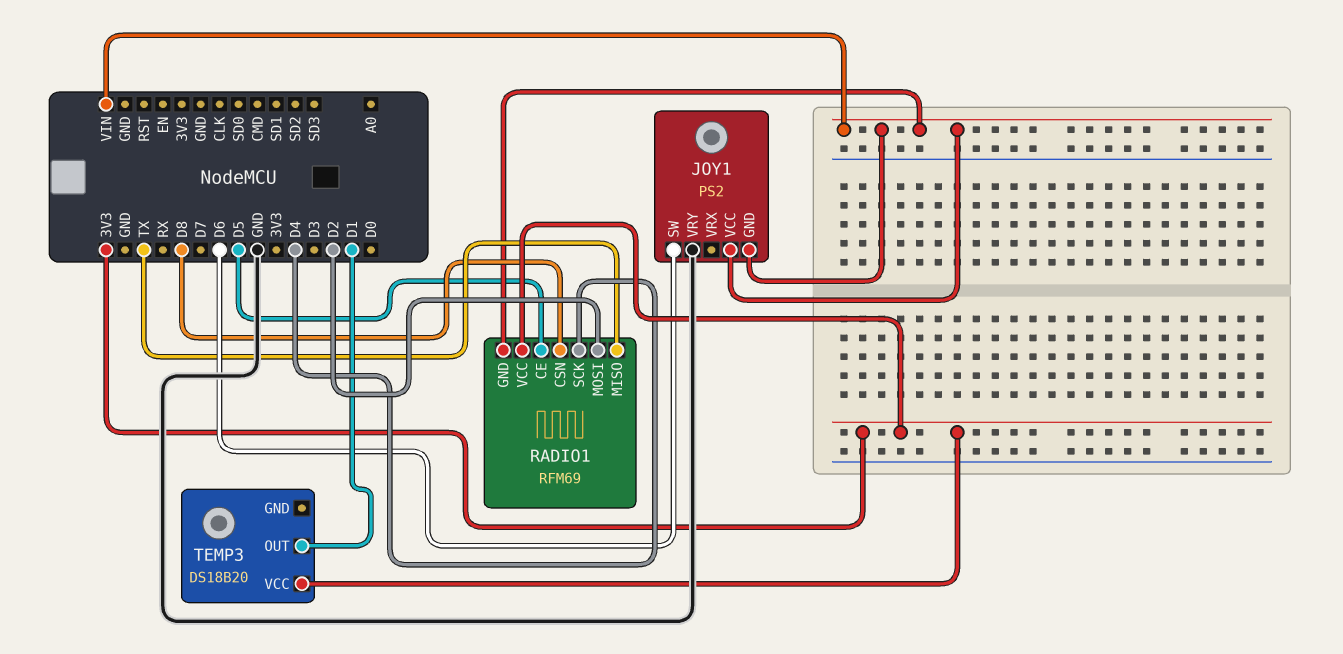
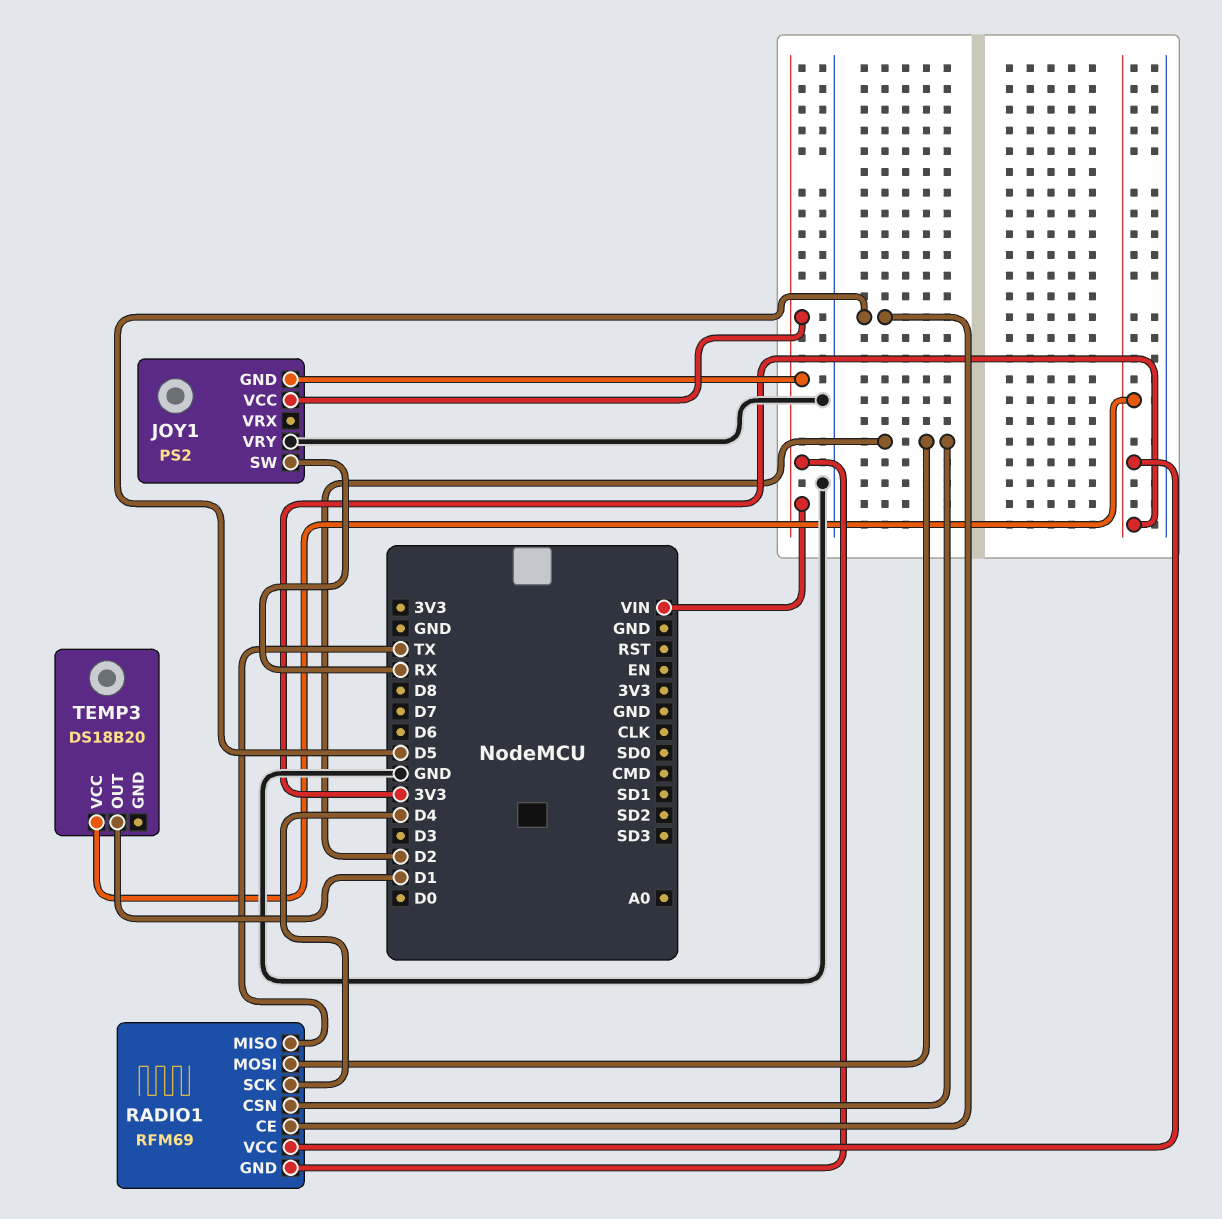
JOY1 pin SW: D6 -> RX
RADIO1 pin CSN: D8 -> D2

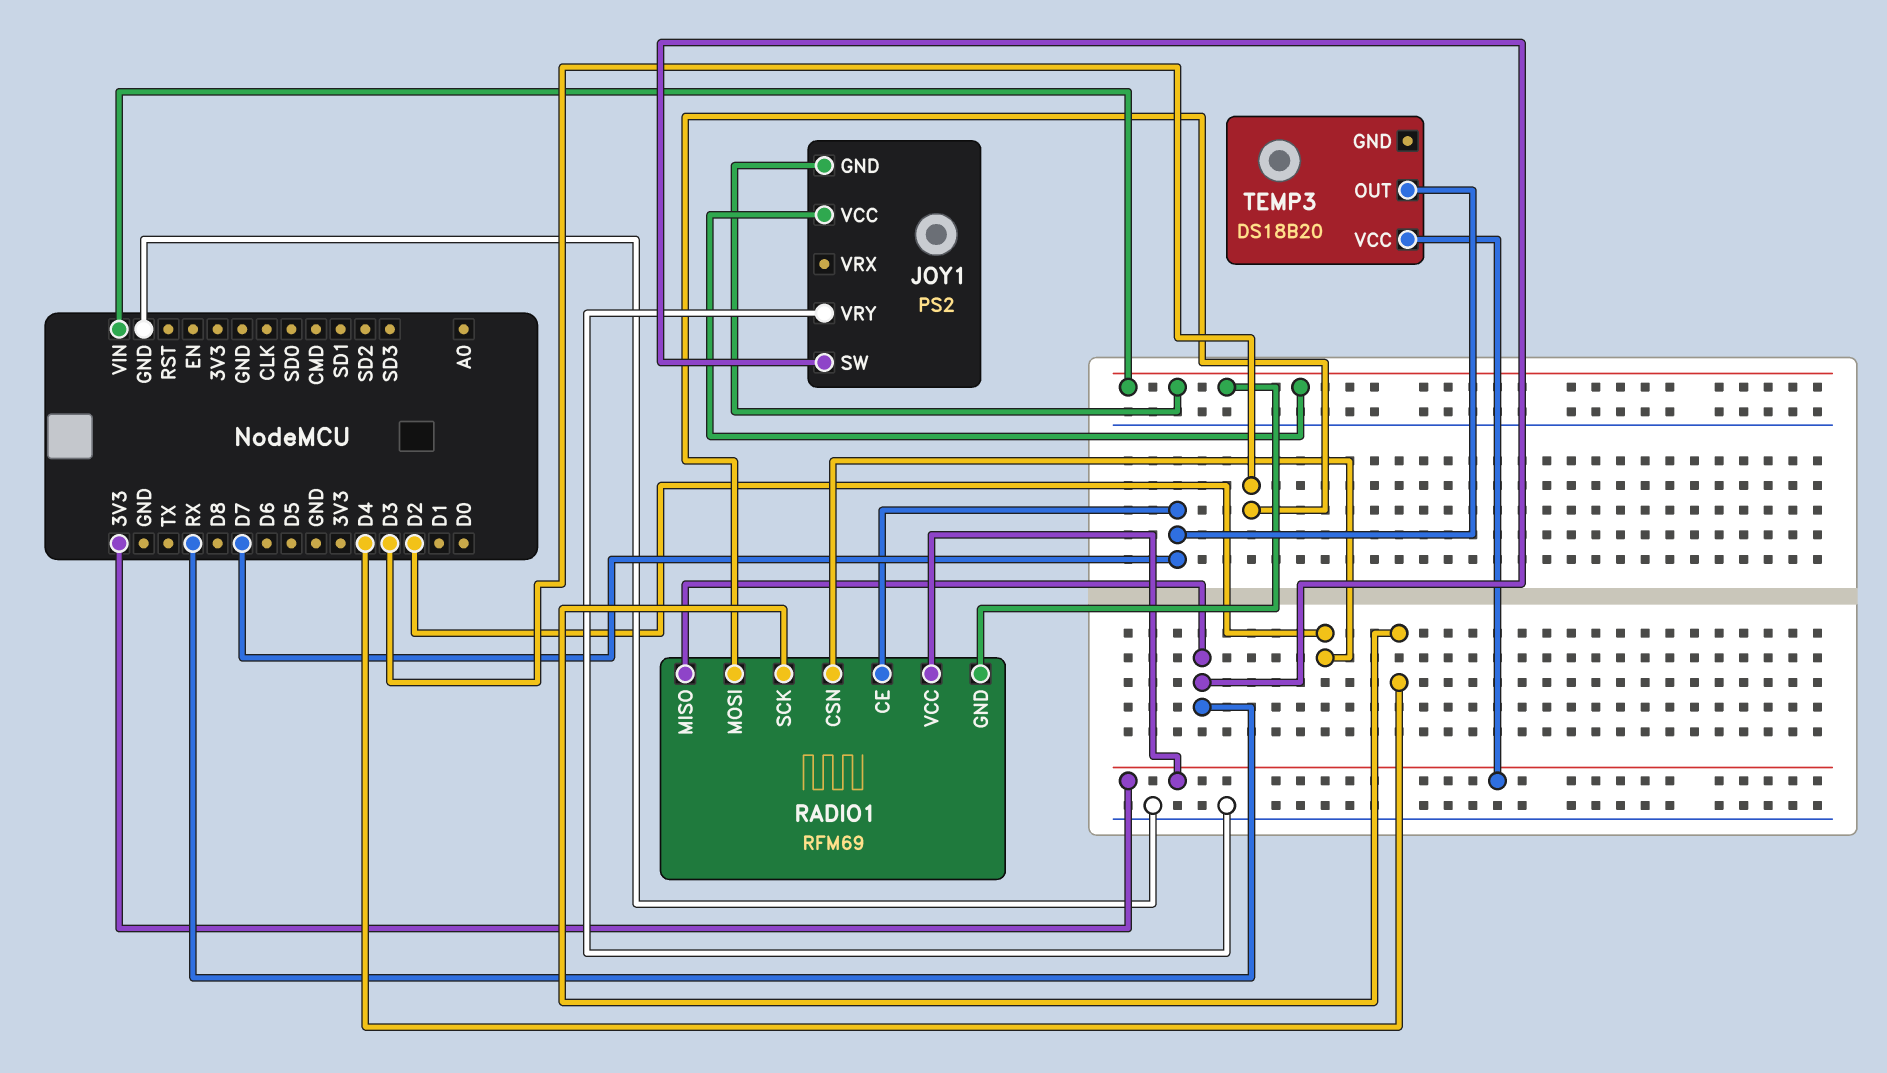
RADIO1 pin CE: D5 -> D7
RADIO1 pin MISO: TX -> RX
RADIO1 pin MOSI: D2 -> D3
TEMP3 pin OUT: D1 -> D7

